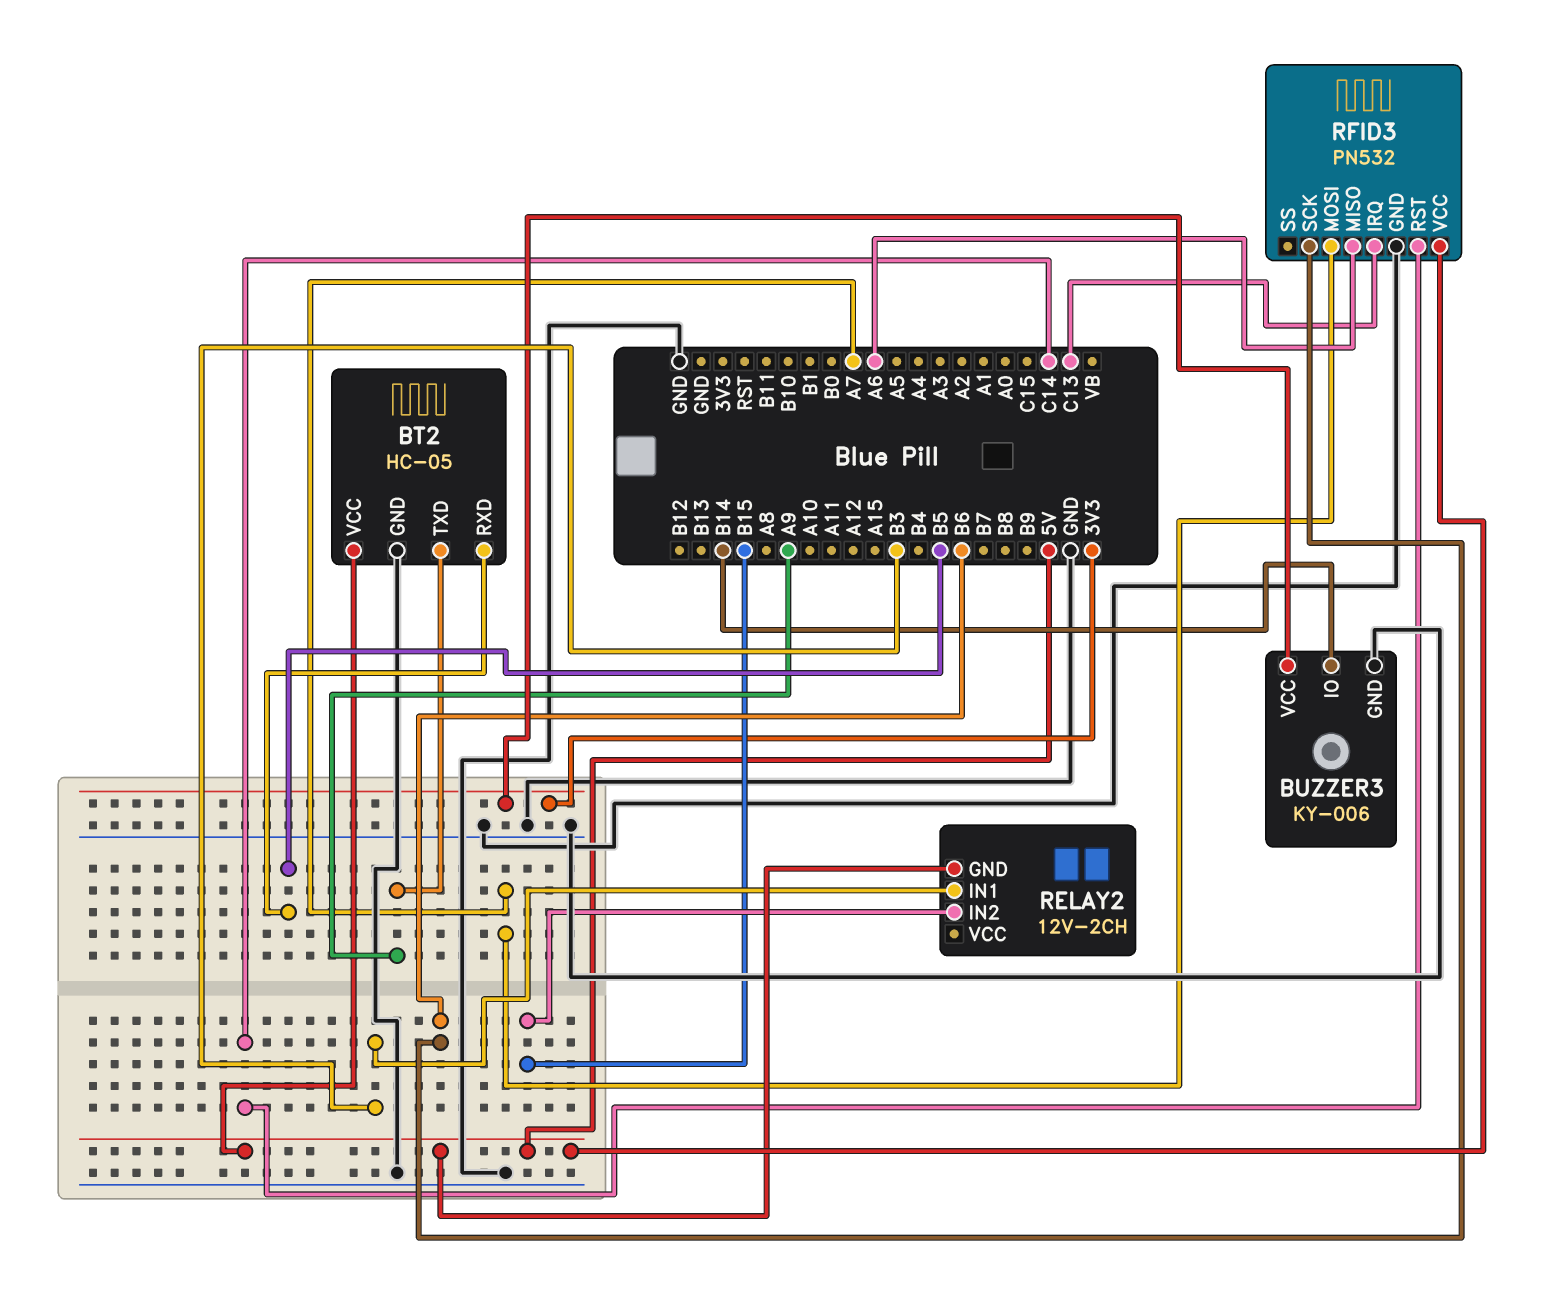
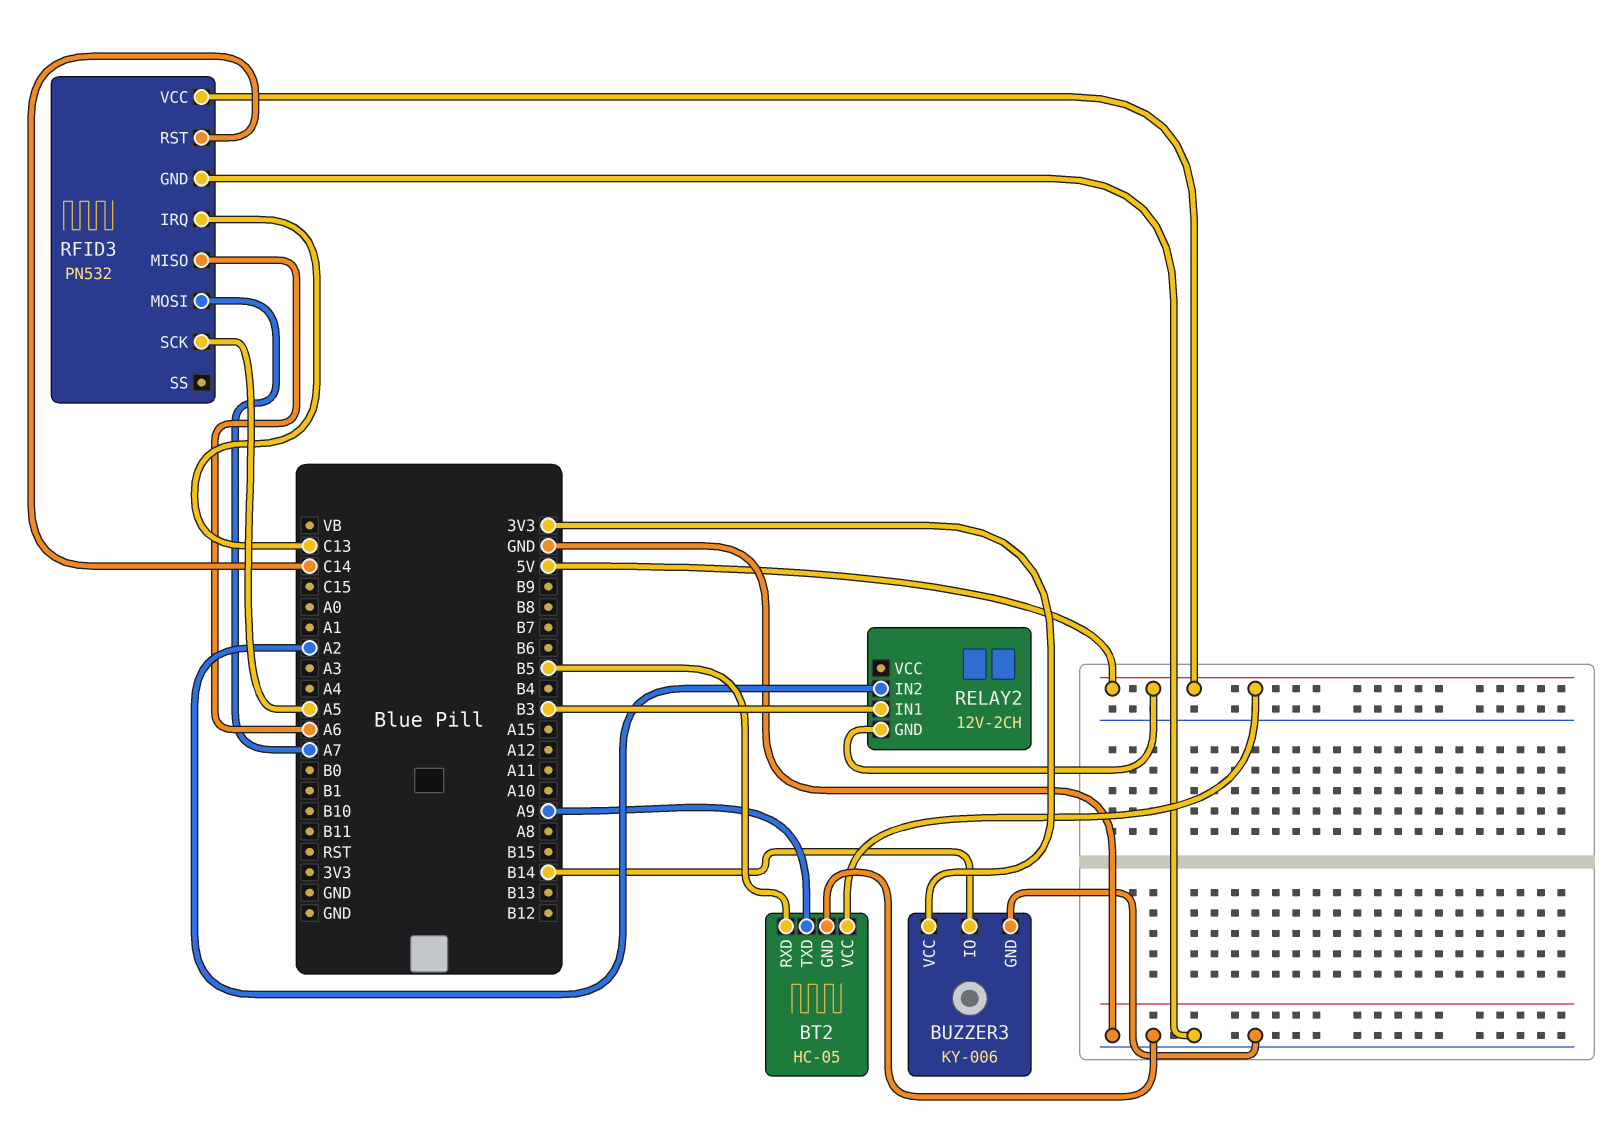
RELAY2 pin IN2: B15 -> A2
RFID3 pin SCK: B6 -> A5

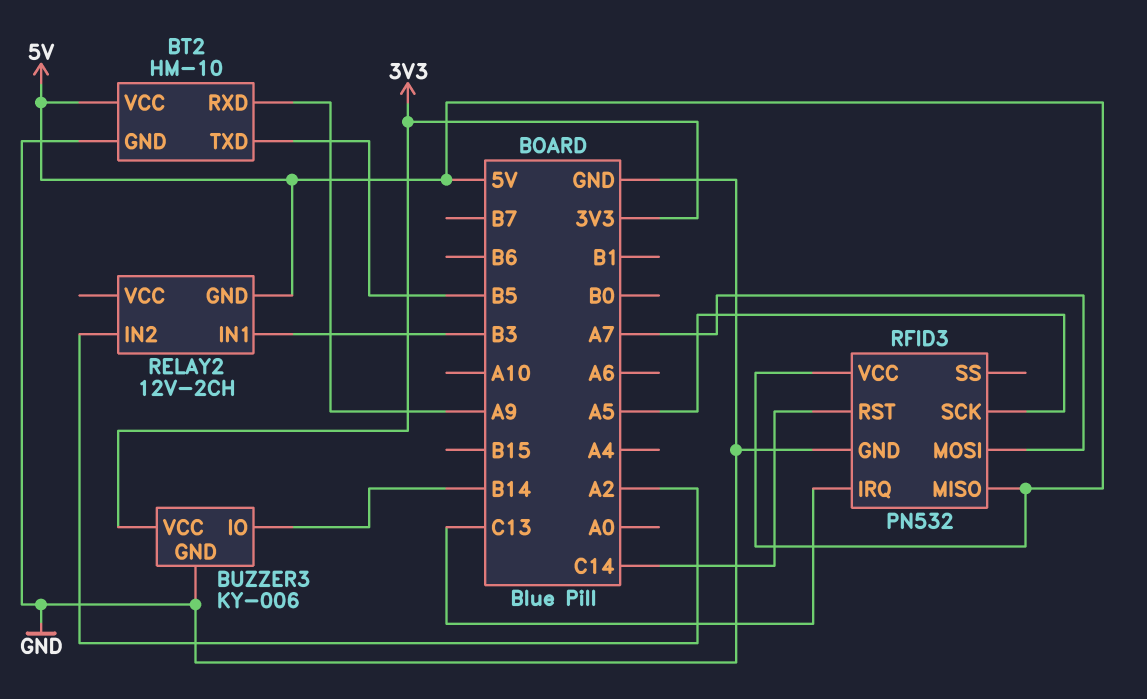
BT2: HC-05 -> HM-10
BT2 pin RXD: B5 -> A9
BT2 pin TXD: A9 -> B5
RFID3 pin MISO: A6 -> 5V

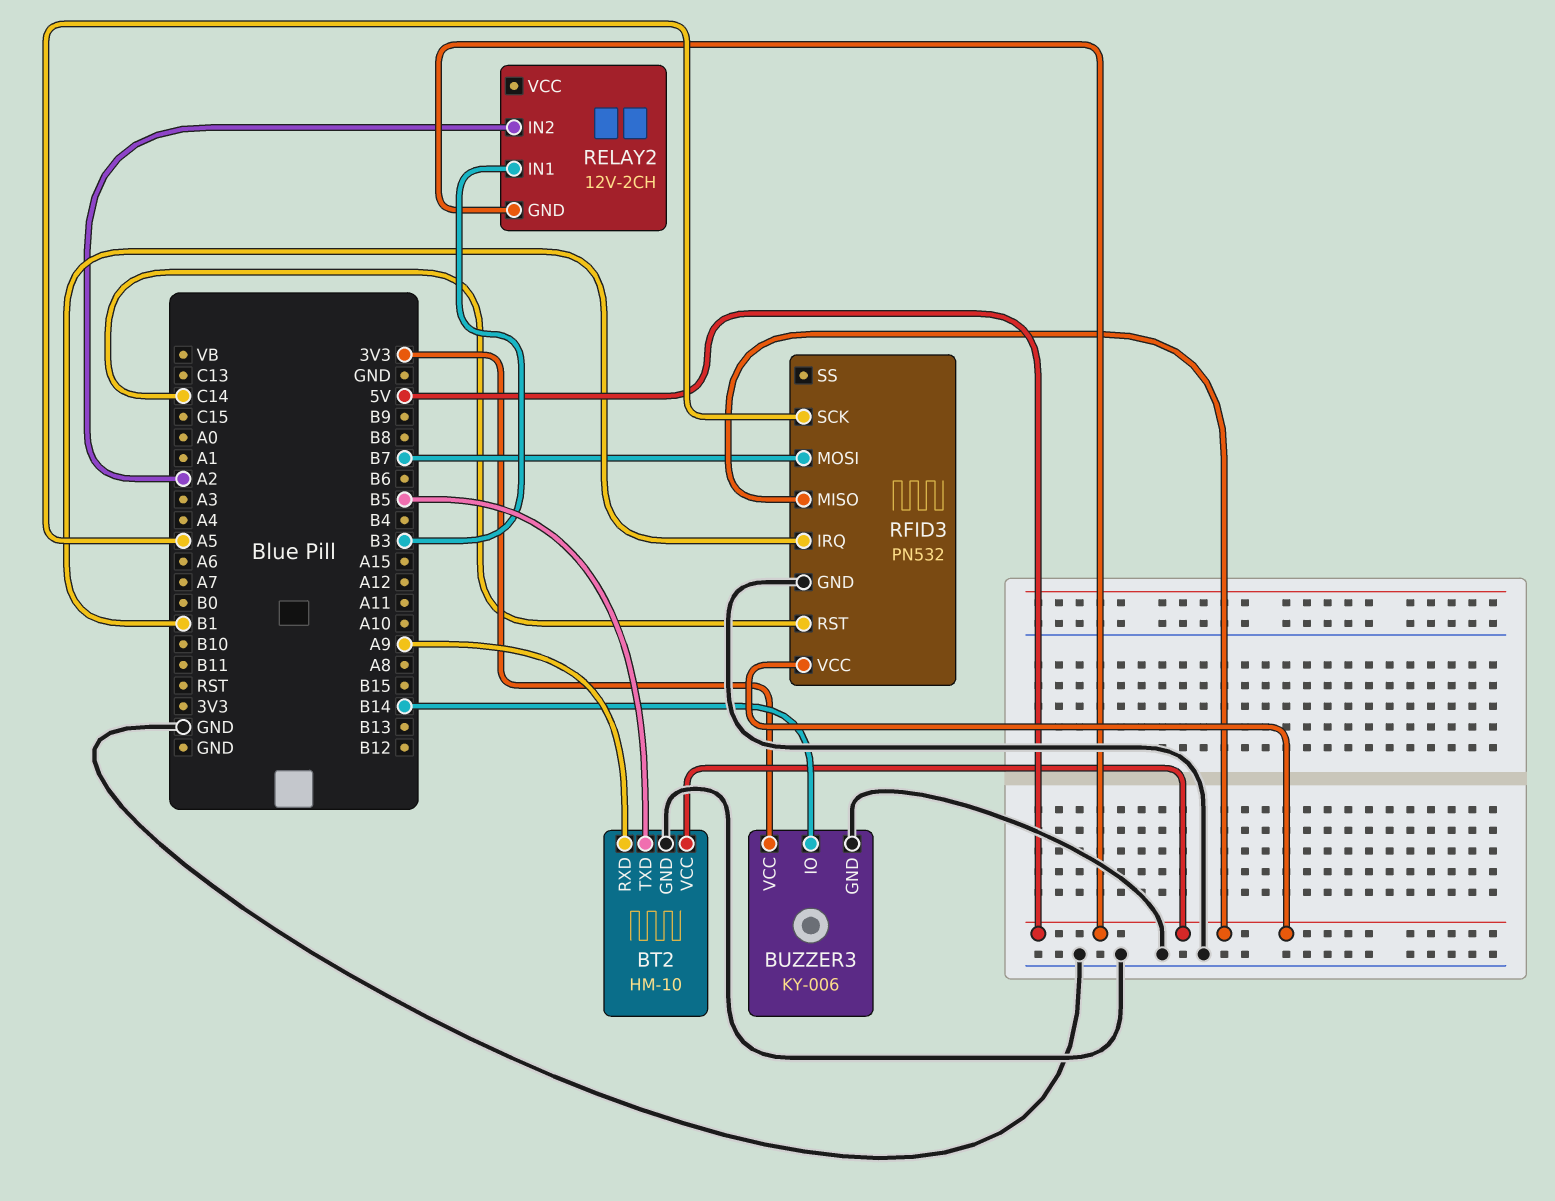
RFID3 pin IRQ: C13 -> B1
RFID3 pin MOSI: A7 -> B7

